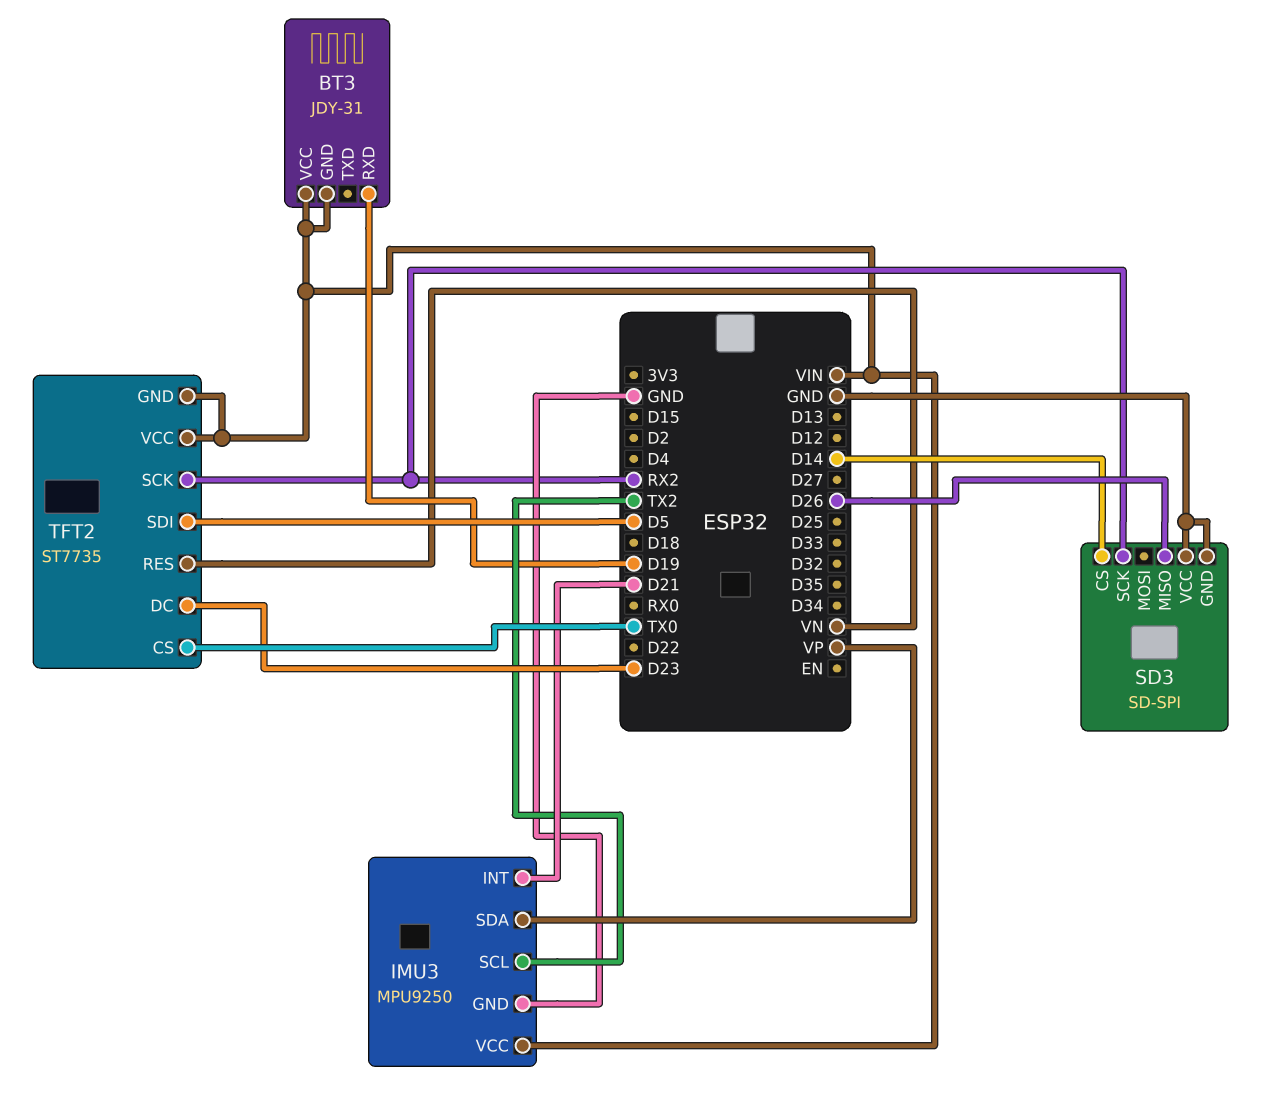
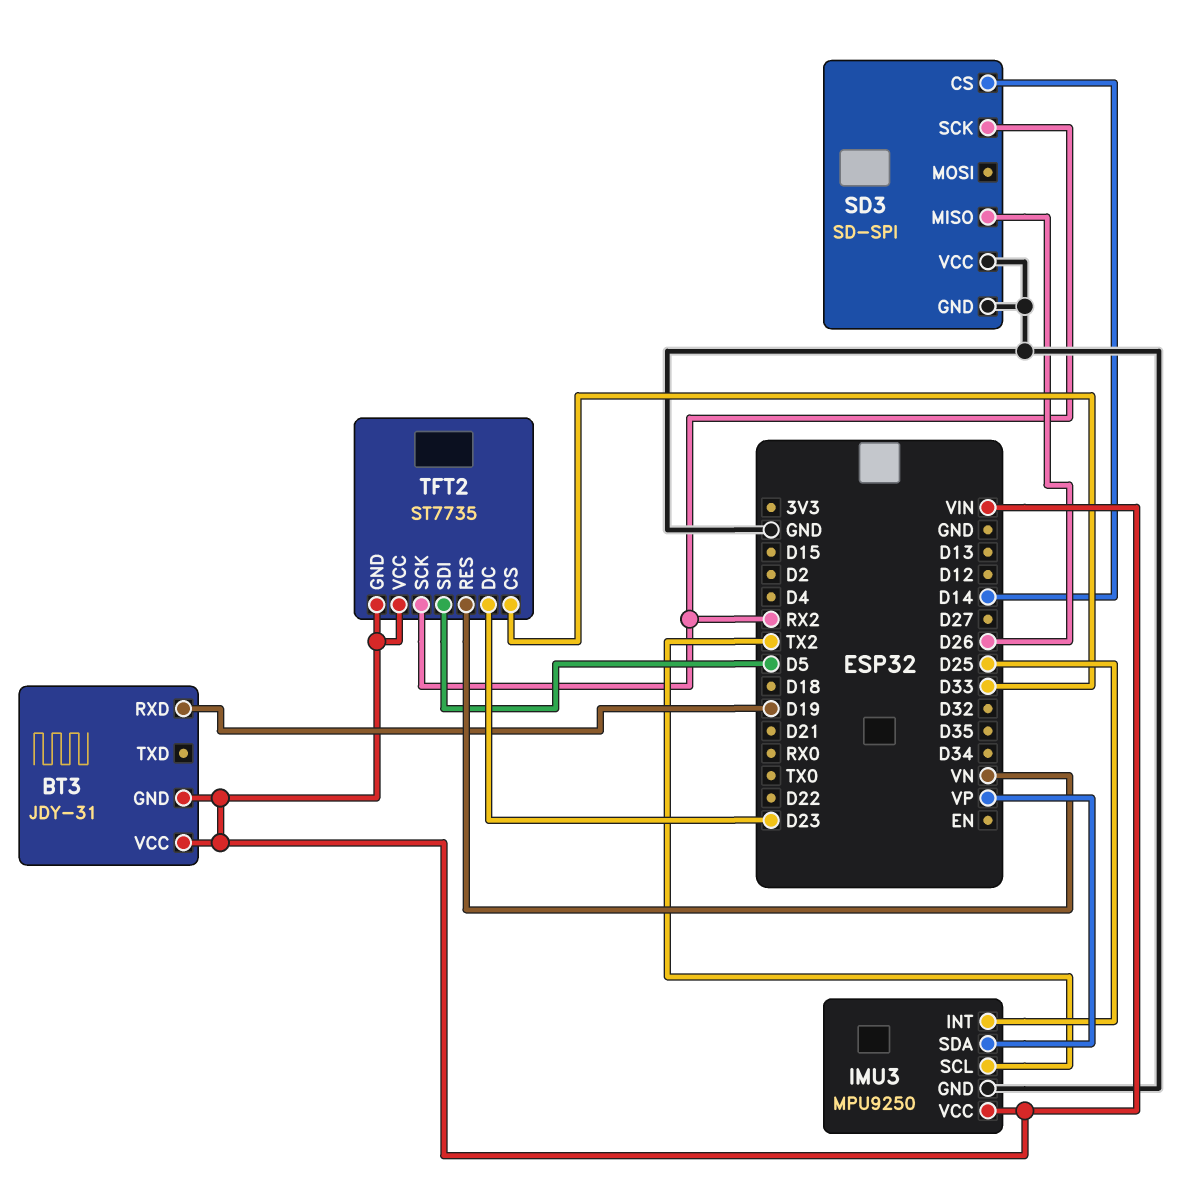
IMU3 pin INT: D21 -> D25
TFT2 pin CS: TX0 -> D33

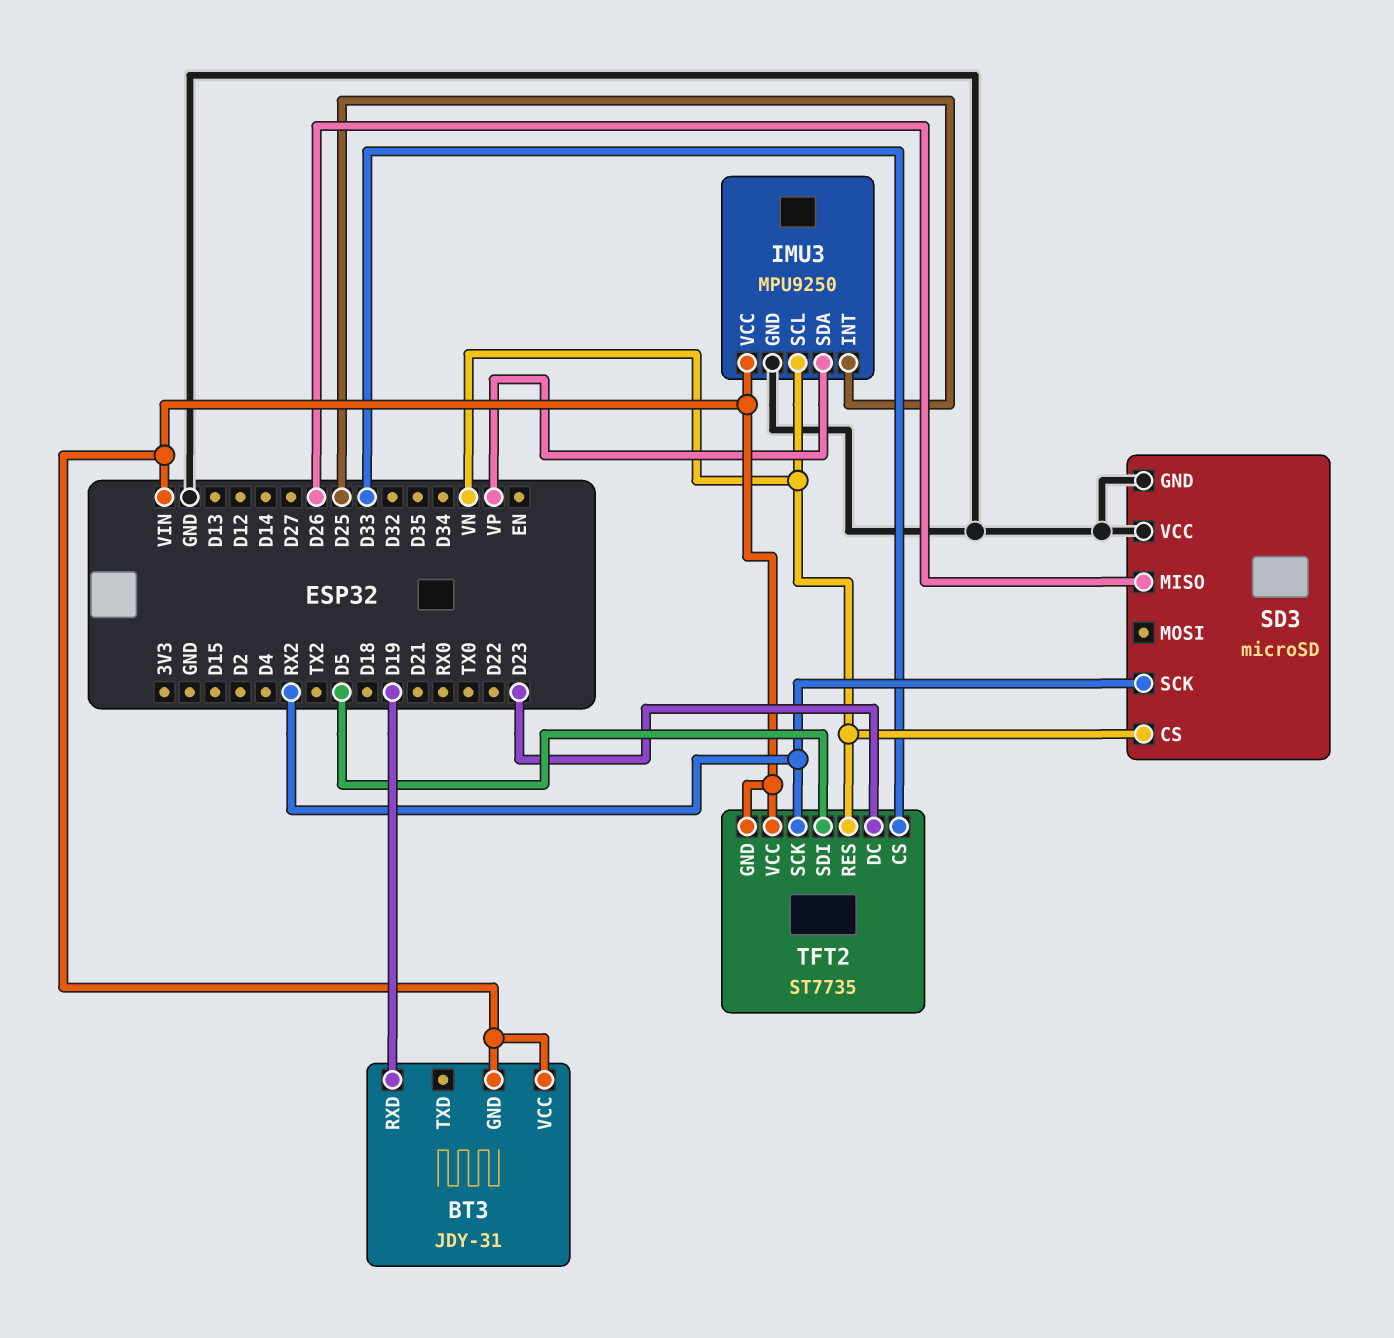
IMU3 pin SCL: TX2 -> VN
SD3: SD-SPI -> microSD
SD3 pin CS: D14 -> VN

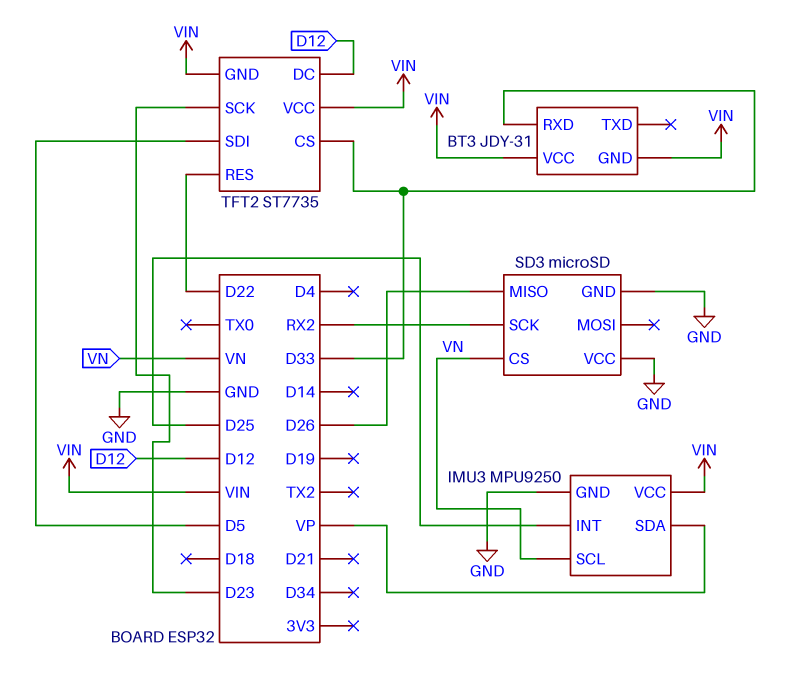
BT3 pin RXD: D19 -> D33
TFT2 pin DC: D23 -> D12
TFT2 pin RES: VN -> D22
TFT2 pin SCK: RX2 -> D23

